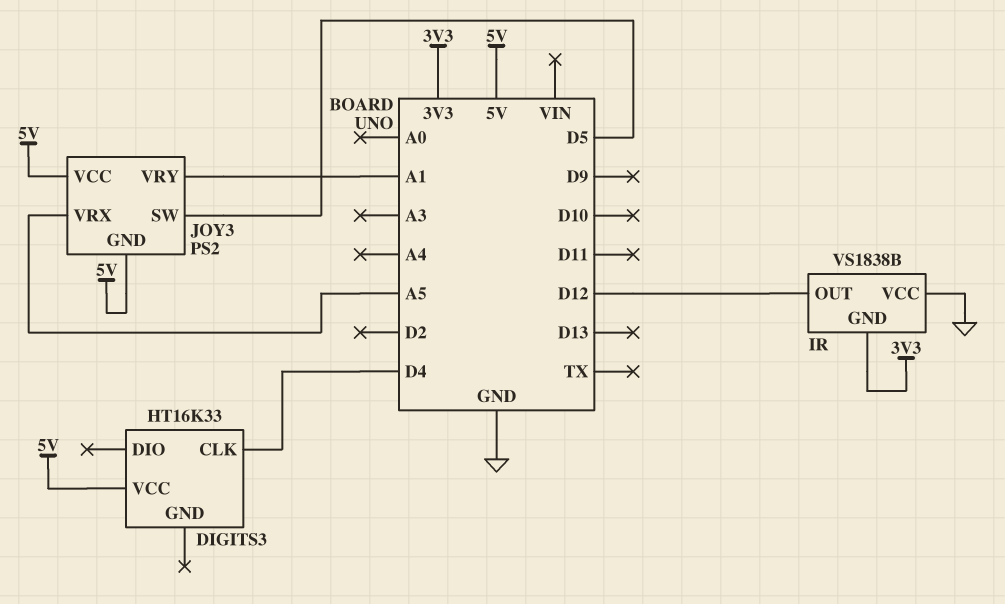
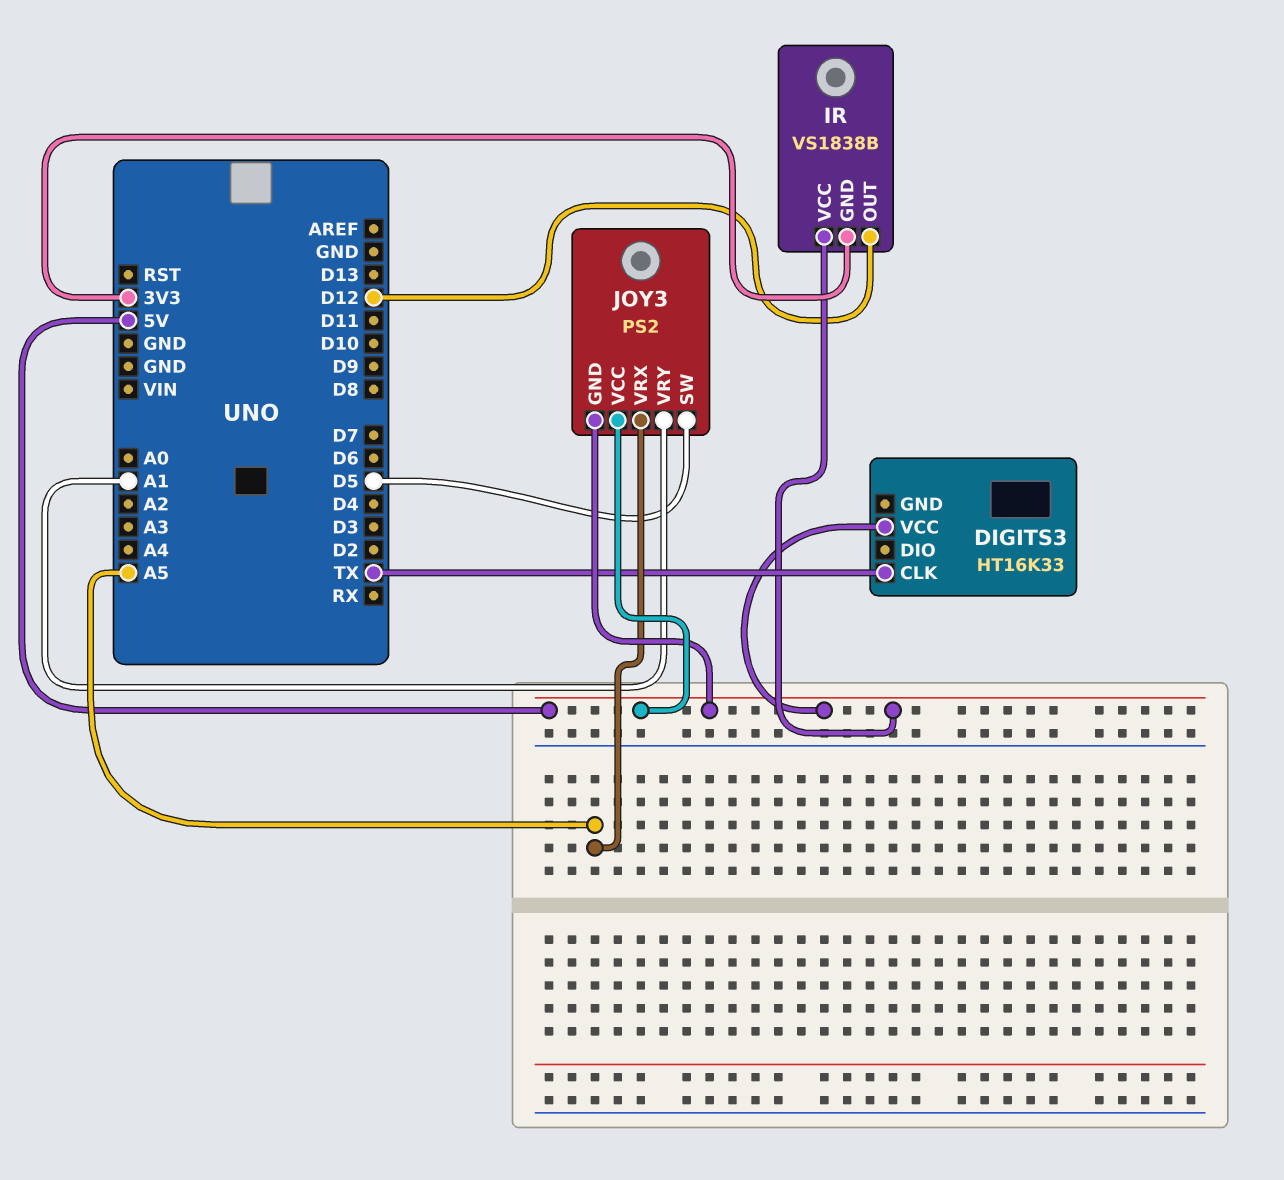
DIGITS3 pin CLK: D4 -> TX
IR pin VCC: GND -> 5V

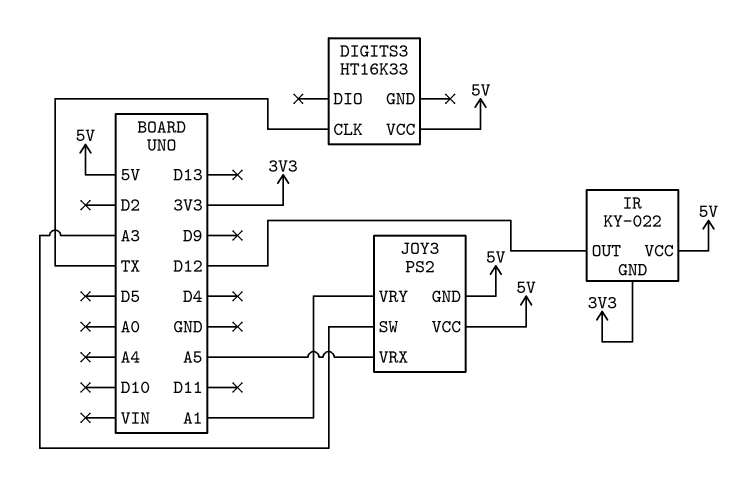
IR: VS1838B -> KY-022
JOY3 pin SW: D5 -> A3

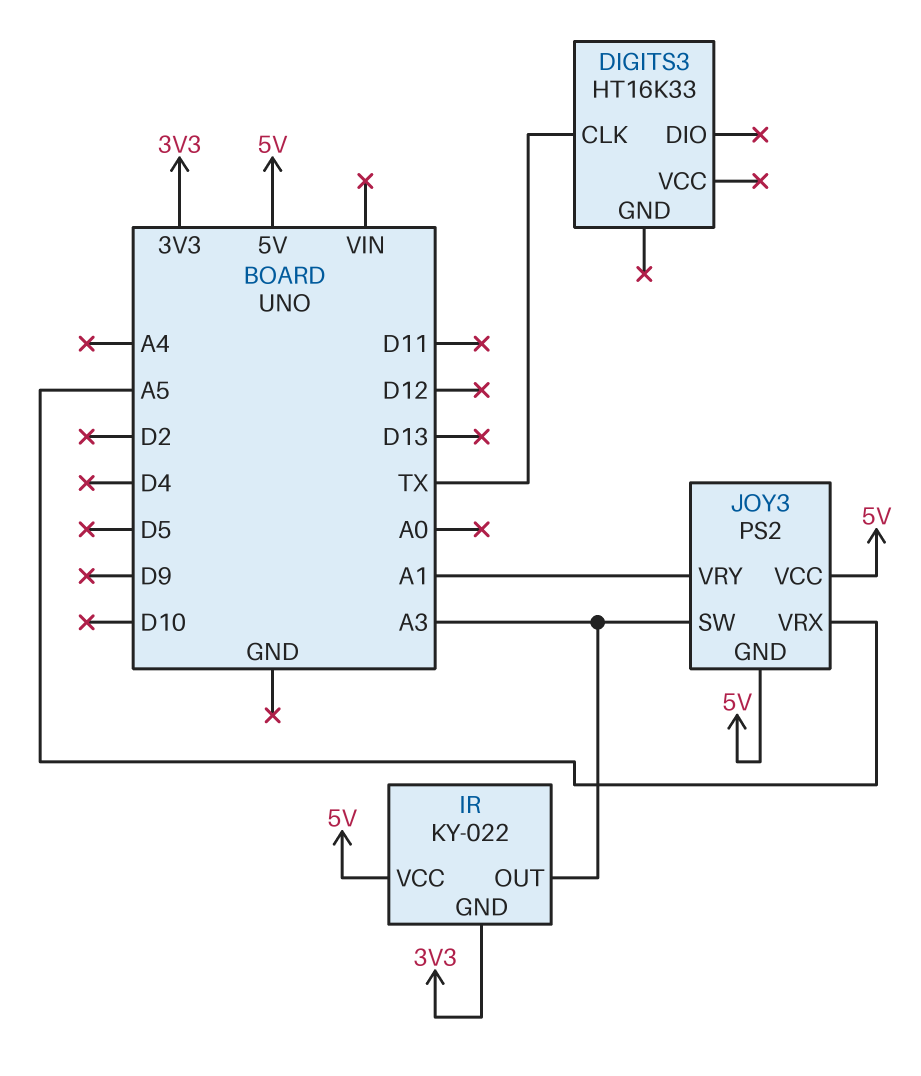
DIGITS3 pin VCC: 5V -> none
IR pin OUT: D12 -> A3

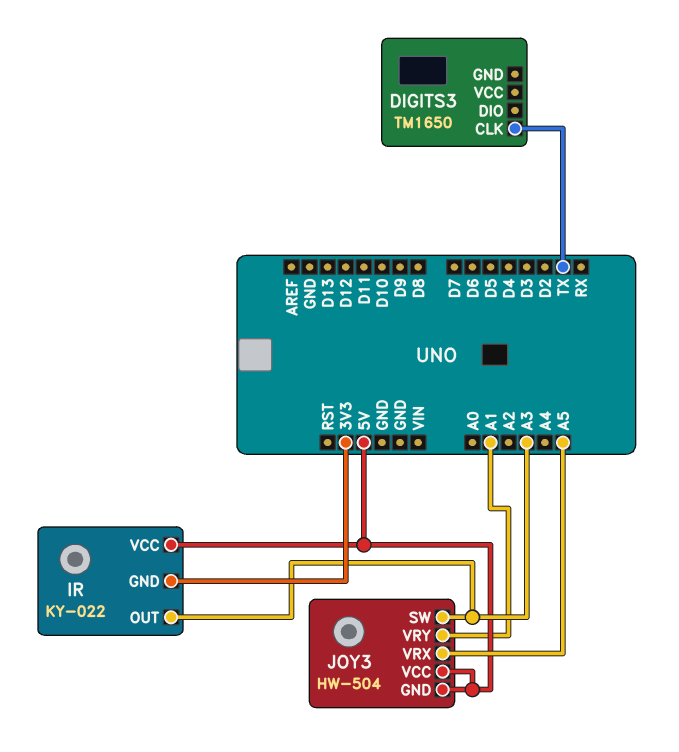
DIGITS3: HT16K33 -> TM1650
JOY3: PS2 -> HW-504

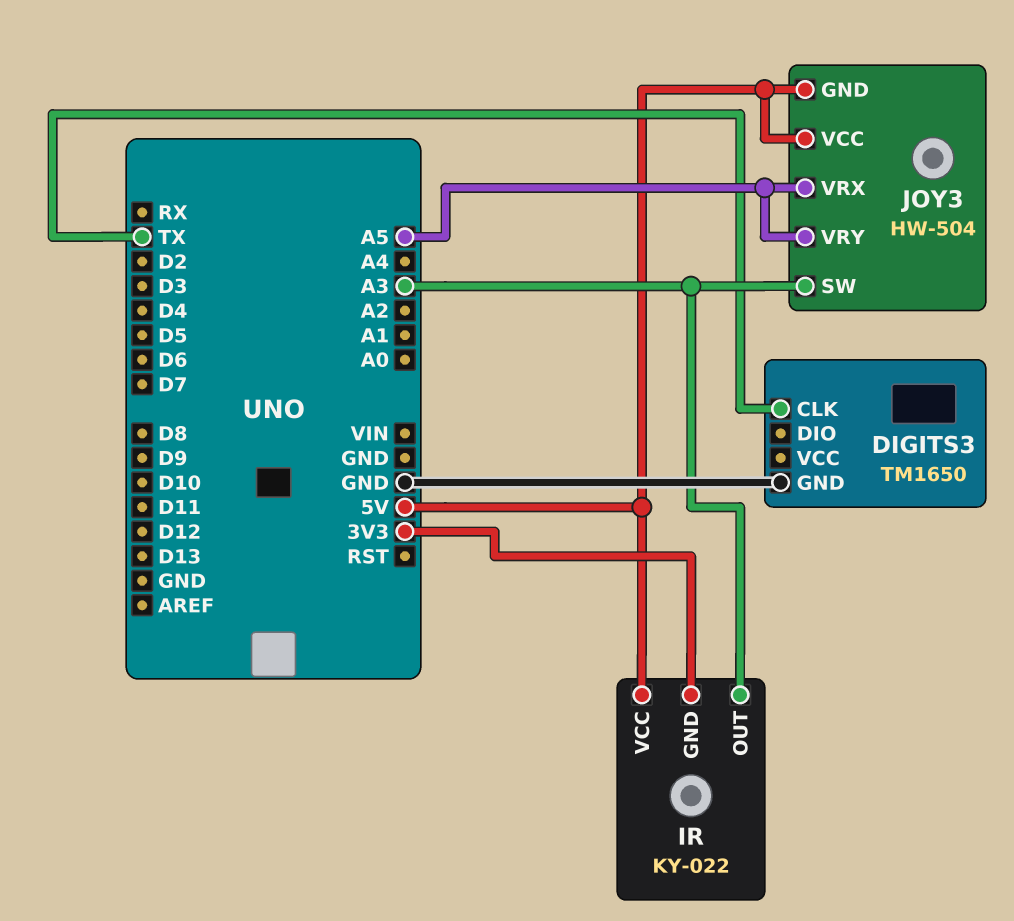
DIGITS3 pin GND: none -> GND
JOY3 pin VRY: A1 -> A5

